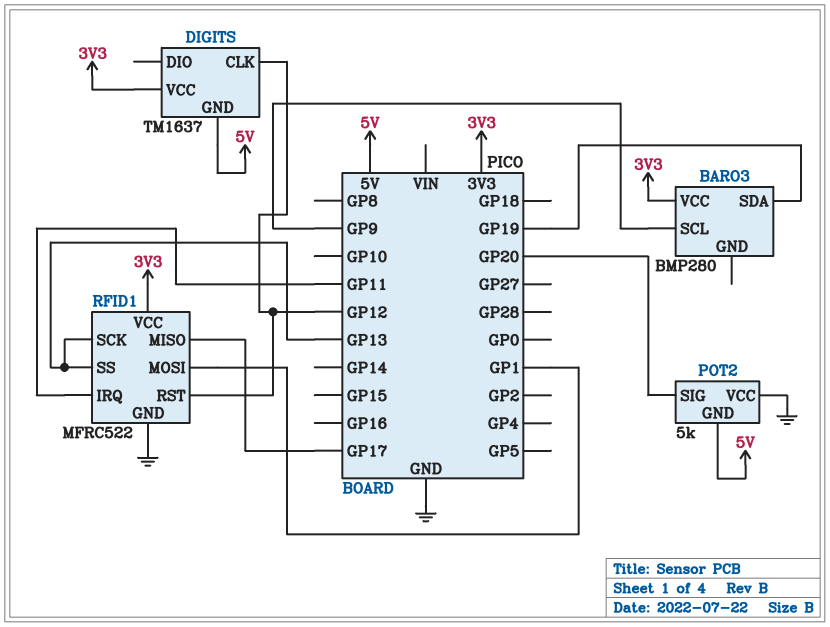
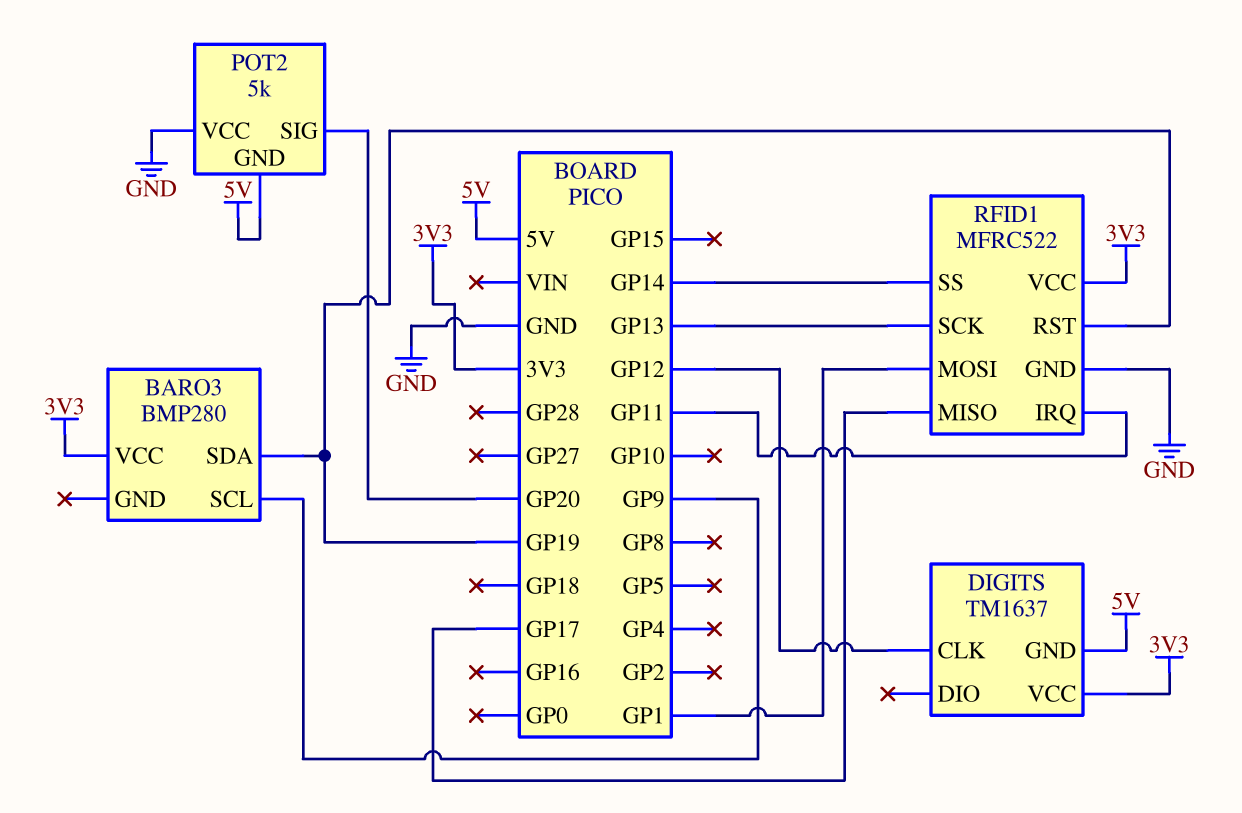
RFID1 pin RST: GP12 -> GP19
RFID1 pin SS: GP13 -> GP14

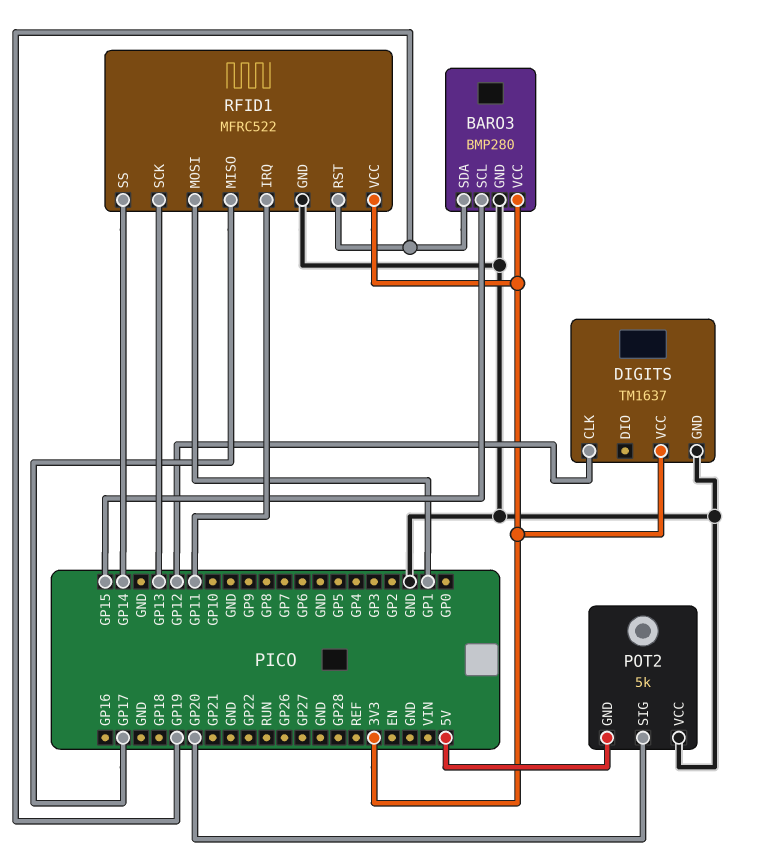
BARO3 pin GND: none -> GND
BARO3 pin SCL: GP9 -> GP15
DIGITS pin GND: 5V -> GND

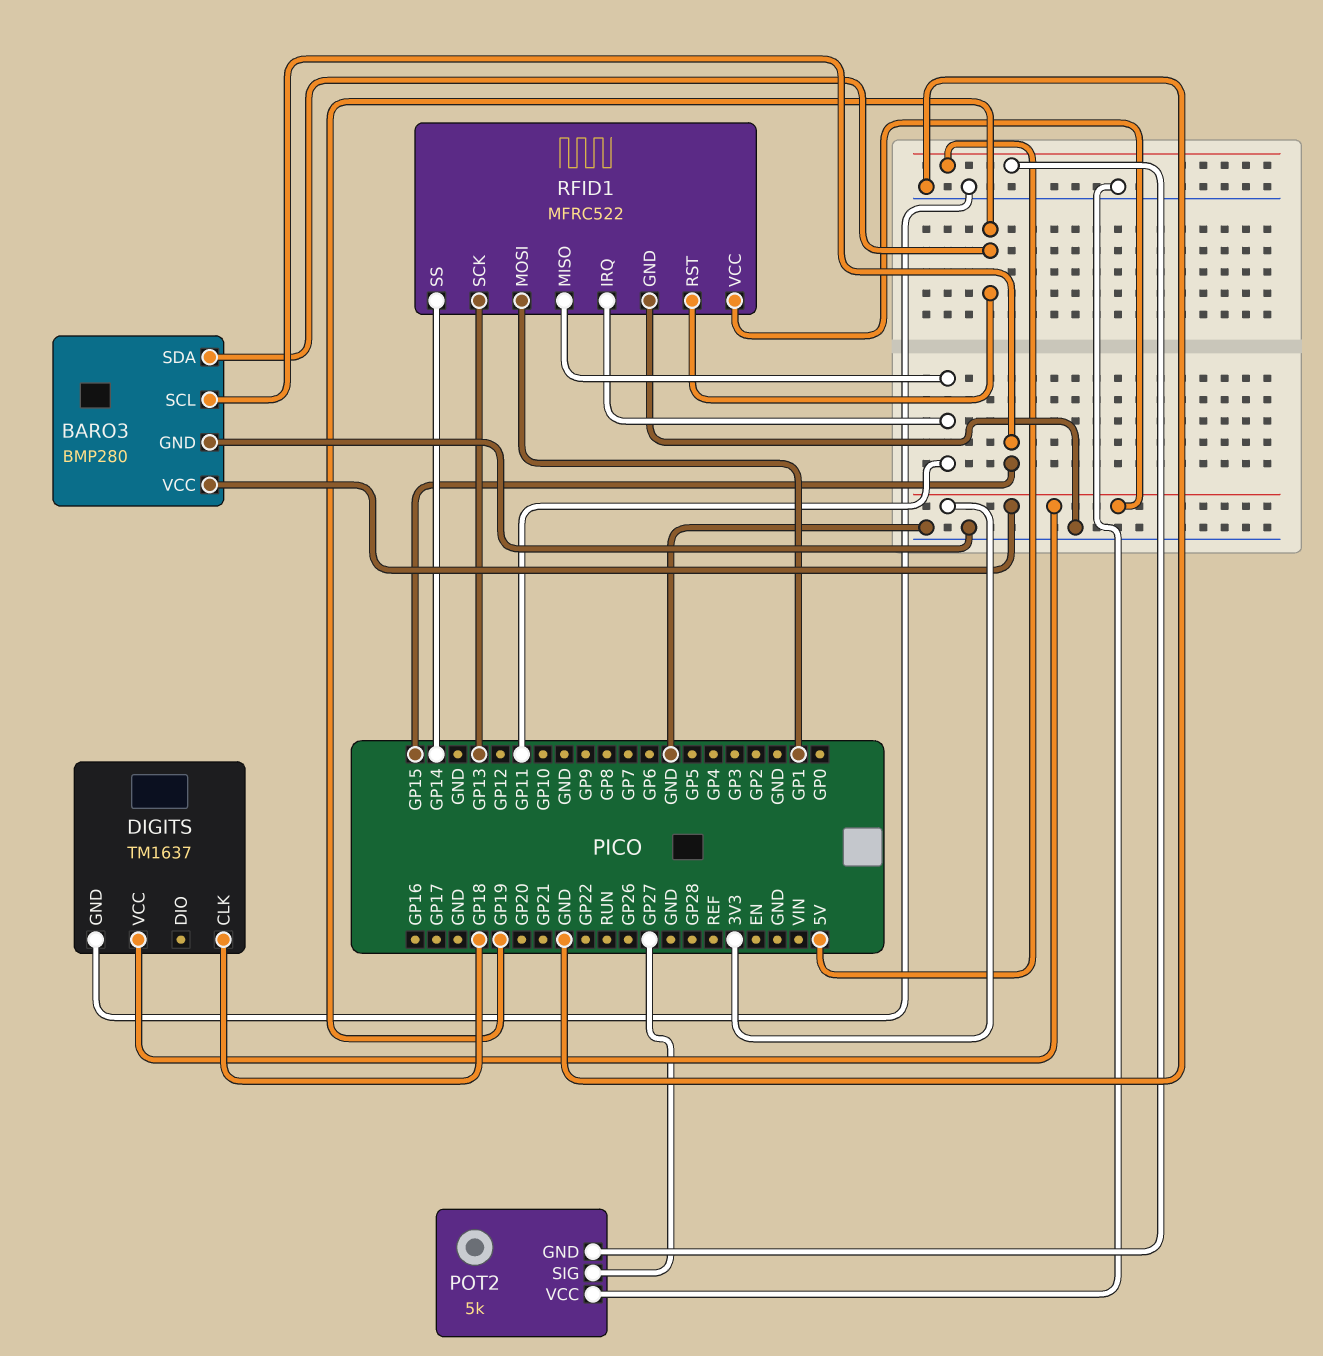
DIGITS pin CLK: GP12 -> GP18
POT2 pin SIG: GP20 -> GP27
RFID1 pin MISO: GP17 -> GP11

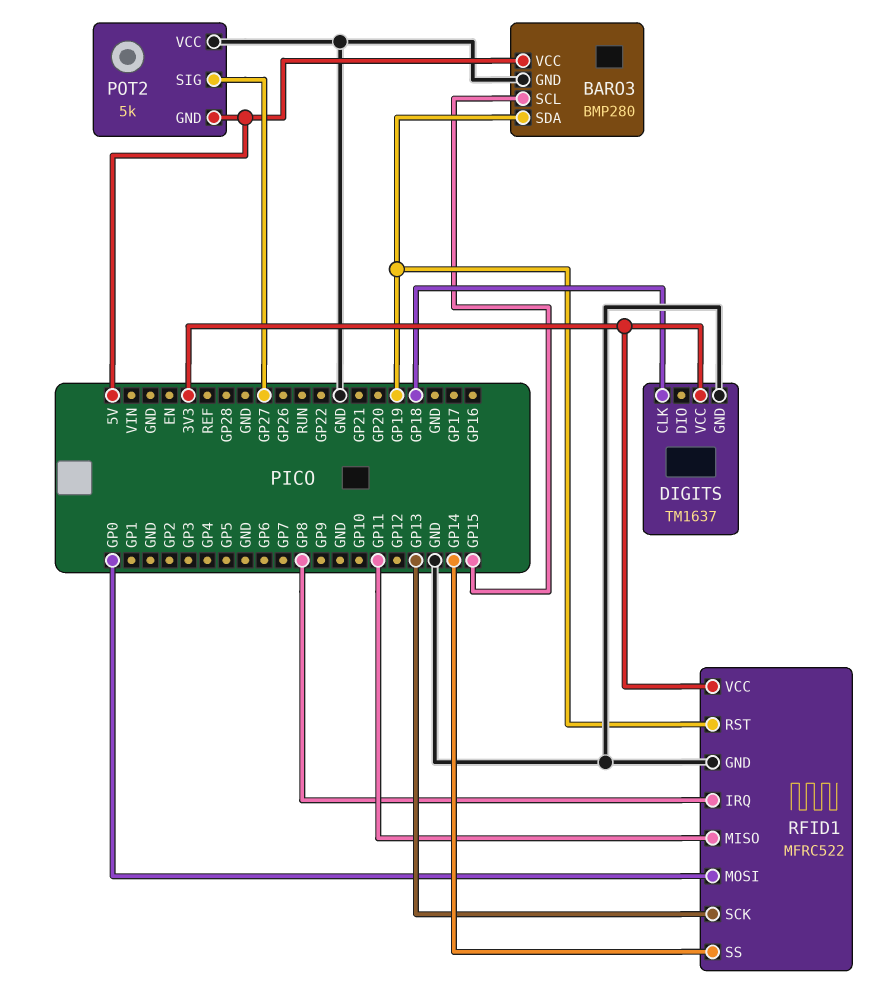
BARO3 pin VCC: 3V3 -> 5V
RFID1 pin IRQ: GP11 -> GP8
RFID1 pin MOSI: GP1 -> GP0

